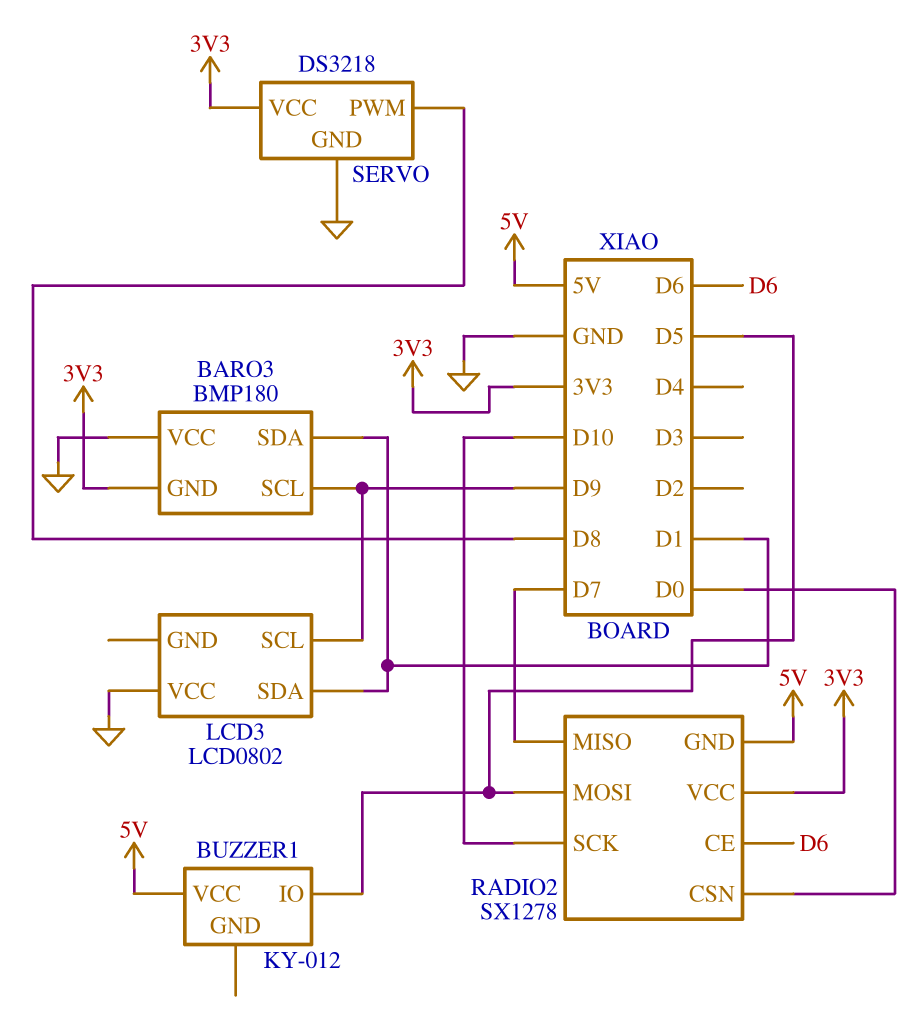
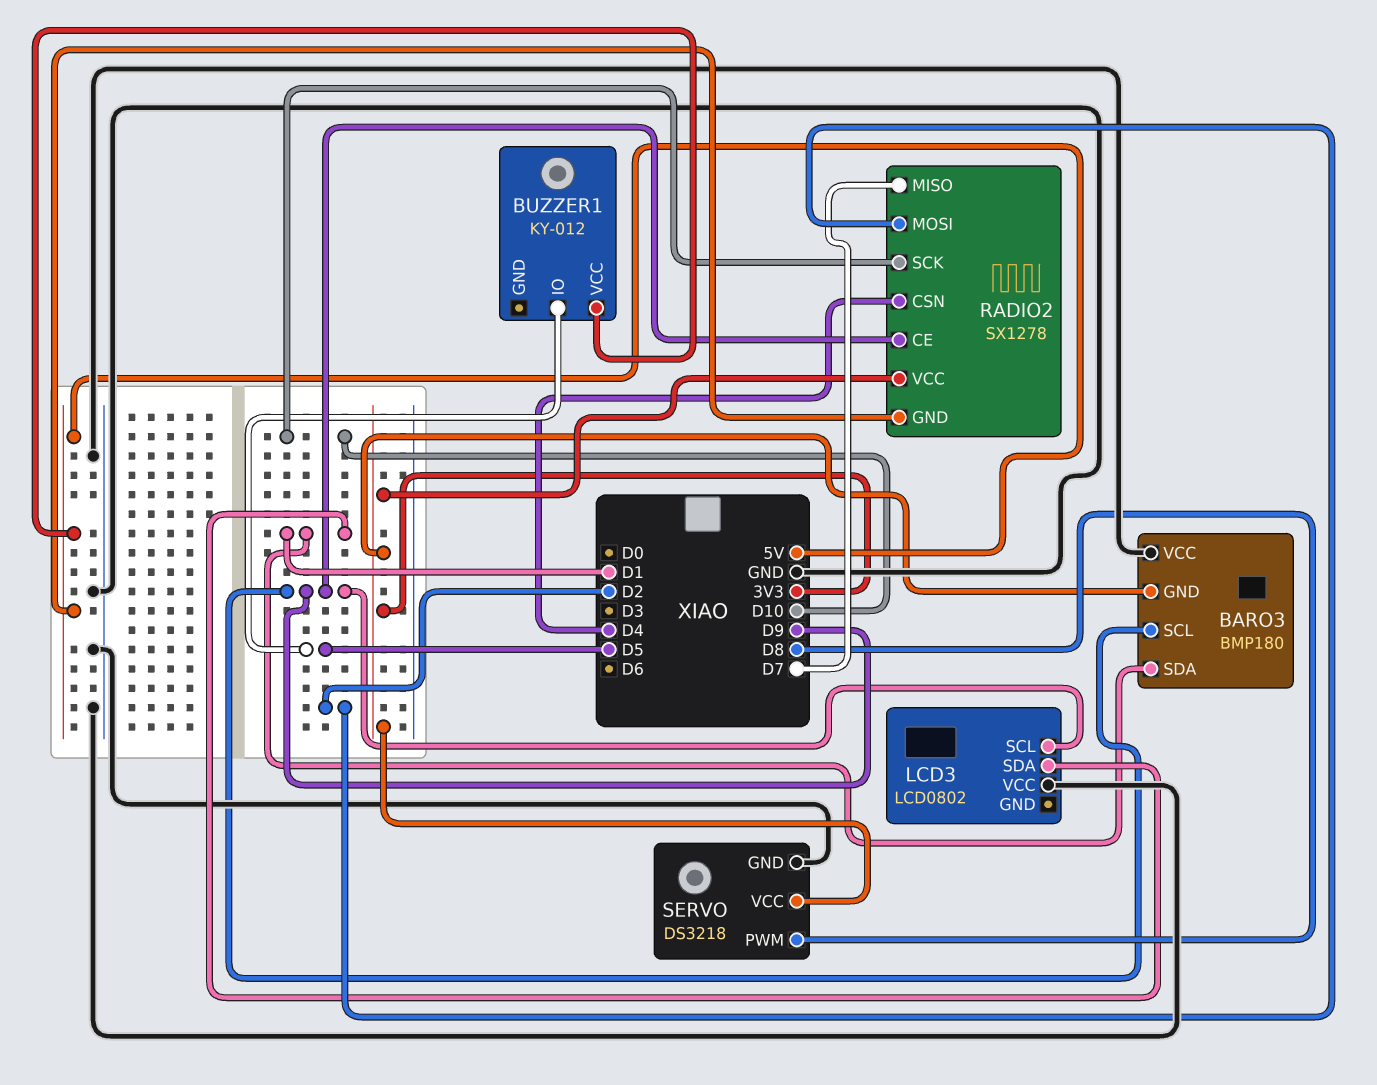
RADIO2 pin CE: D6 -> D9
RADIO2 pin CSN: D0 -> D4
RADIO2 pin MOSI: D5 -> D2

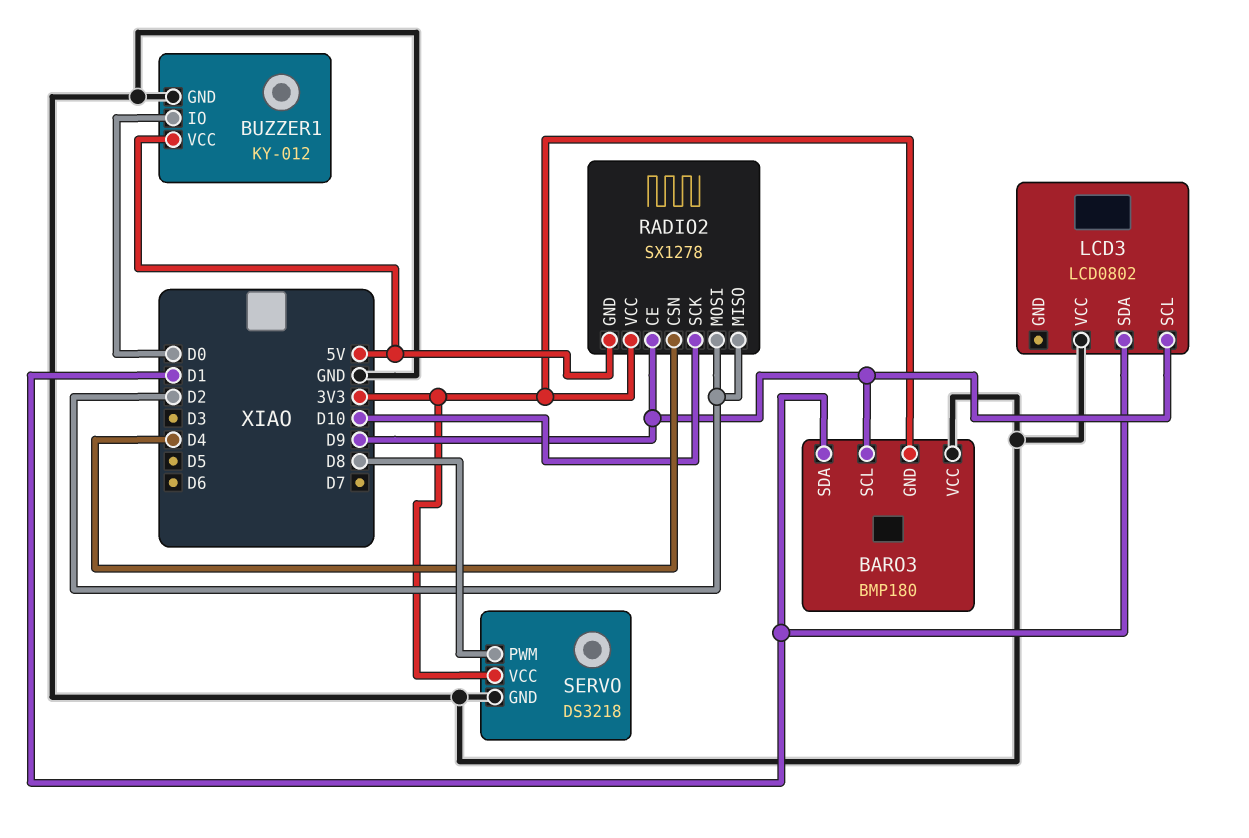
BUZZER1 pin GND: none -> GND
BUZZER1 pin IO: D5 -> D0
RADIO2 pin MISO: D7 -> D2

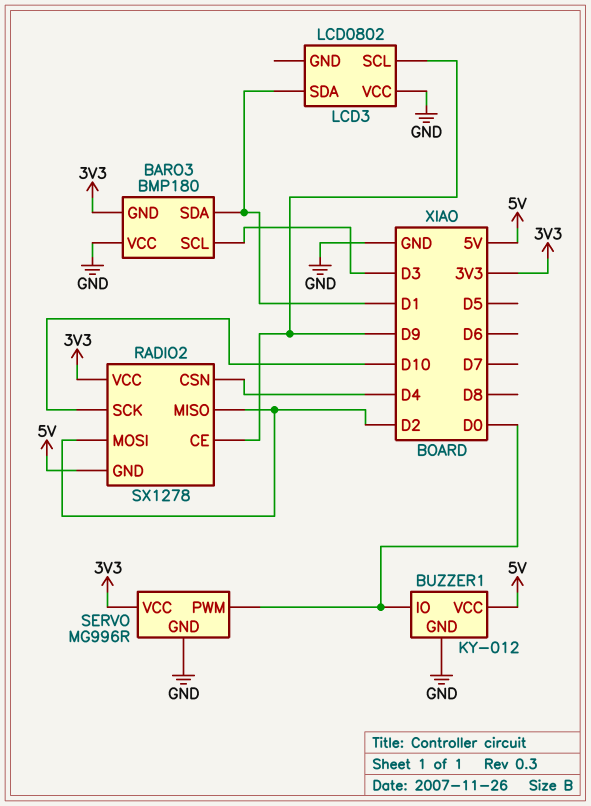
BARO3 pin SCL: D9 -> D3
SERVO: DS3218 -> MG996R
SERVO pin PWM: D8 -> D0

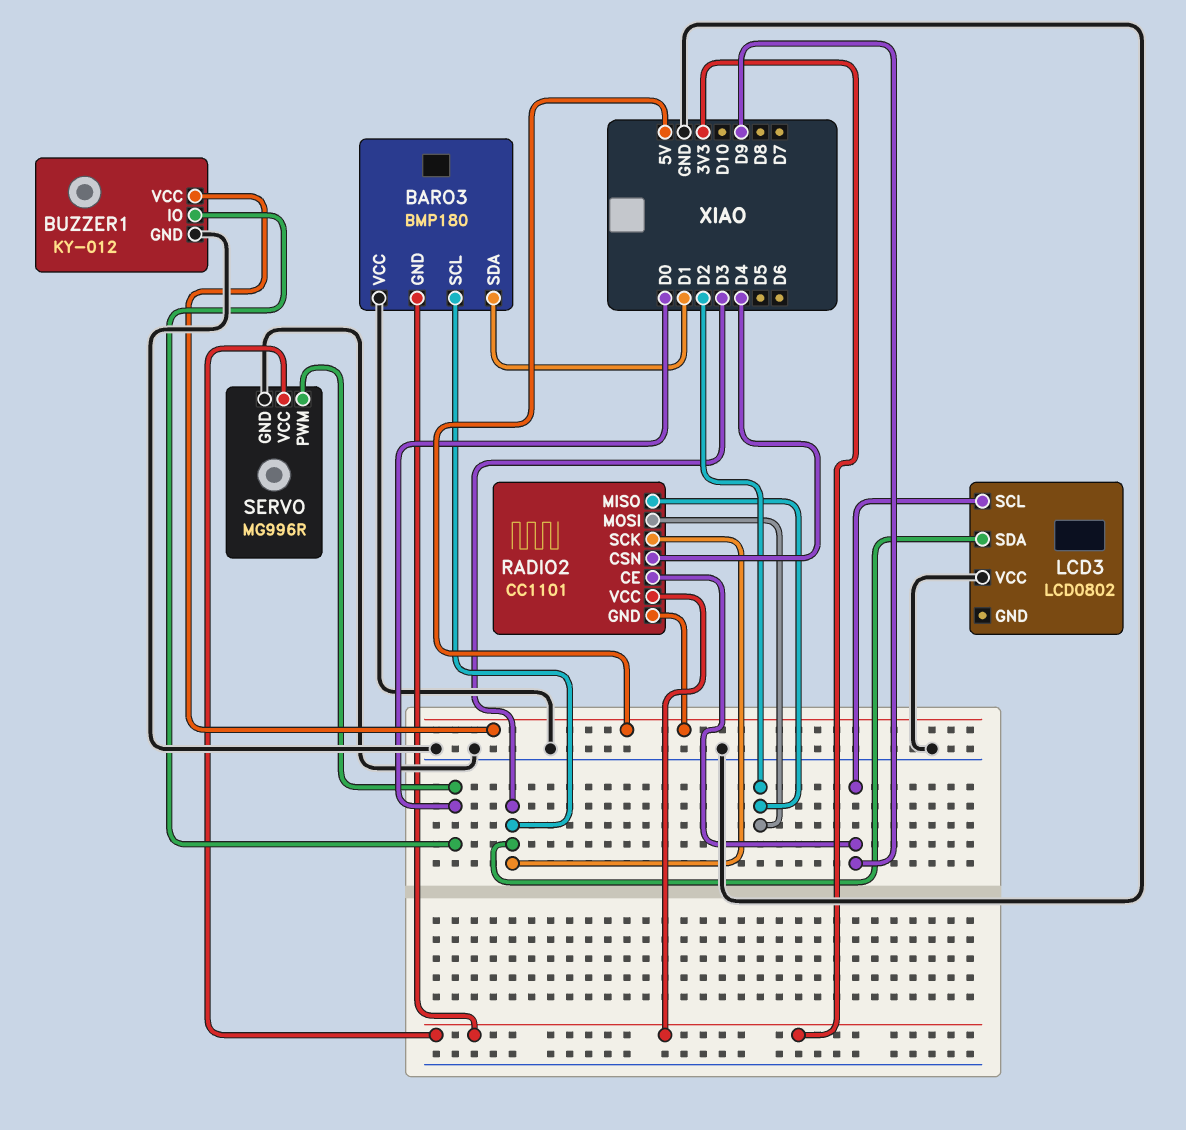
LCD3 pin SDA: D1 -> D3
RADIO2: SX1278 -> CC1101
RADIO2 pin SCK: D10 -> D3

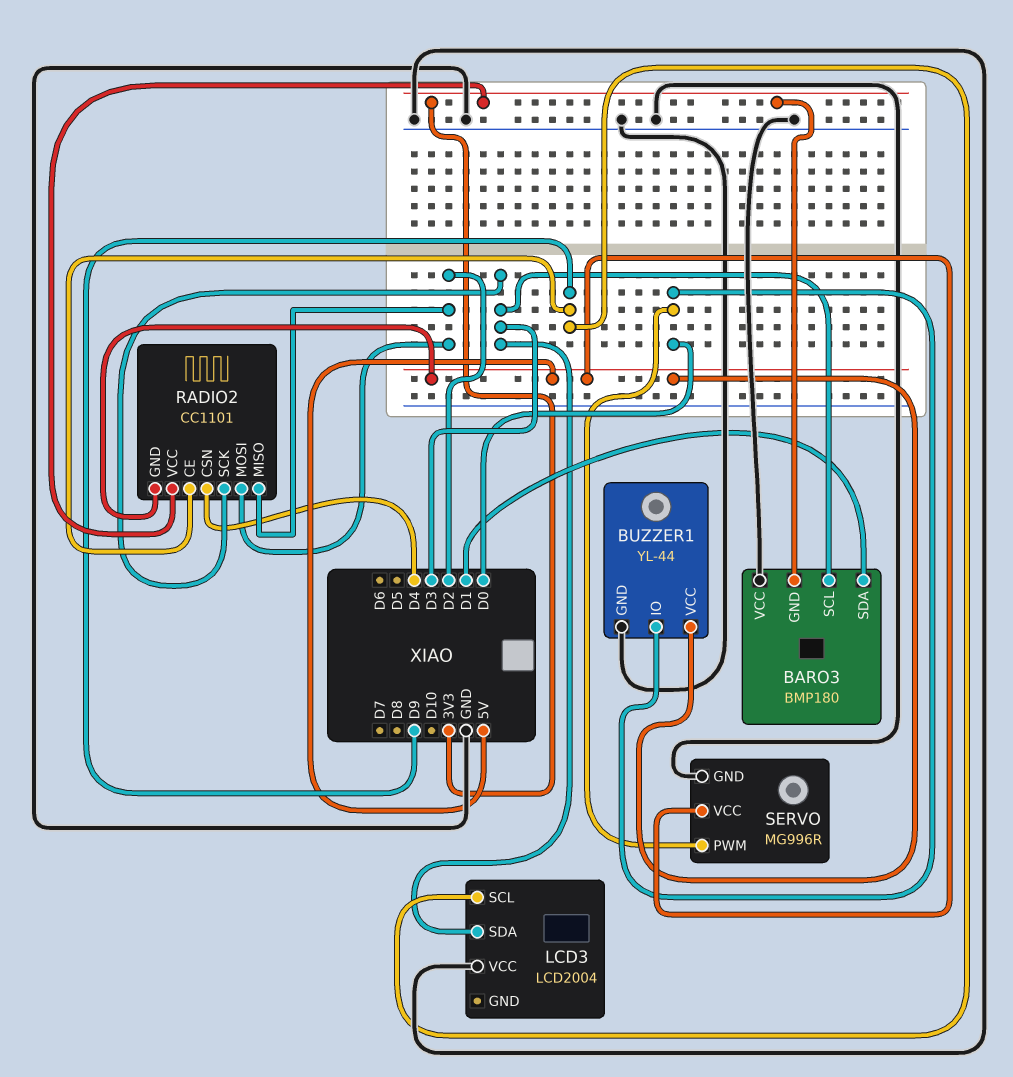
BUZZER1: KY-012 -> YL-44
LCD3: LCD0802 -> LCD2004
SERVO pin VCC: 3V3 -> 5V

